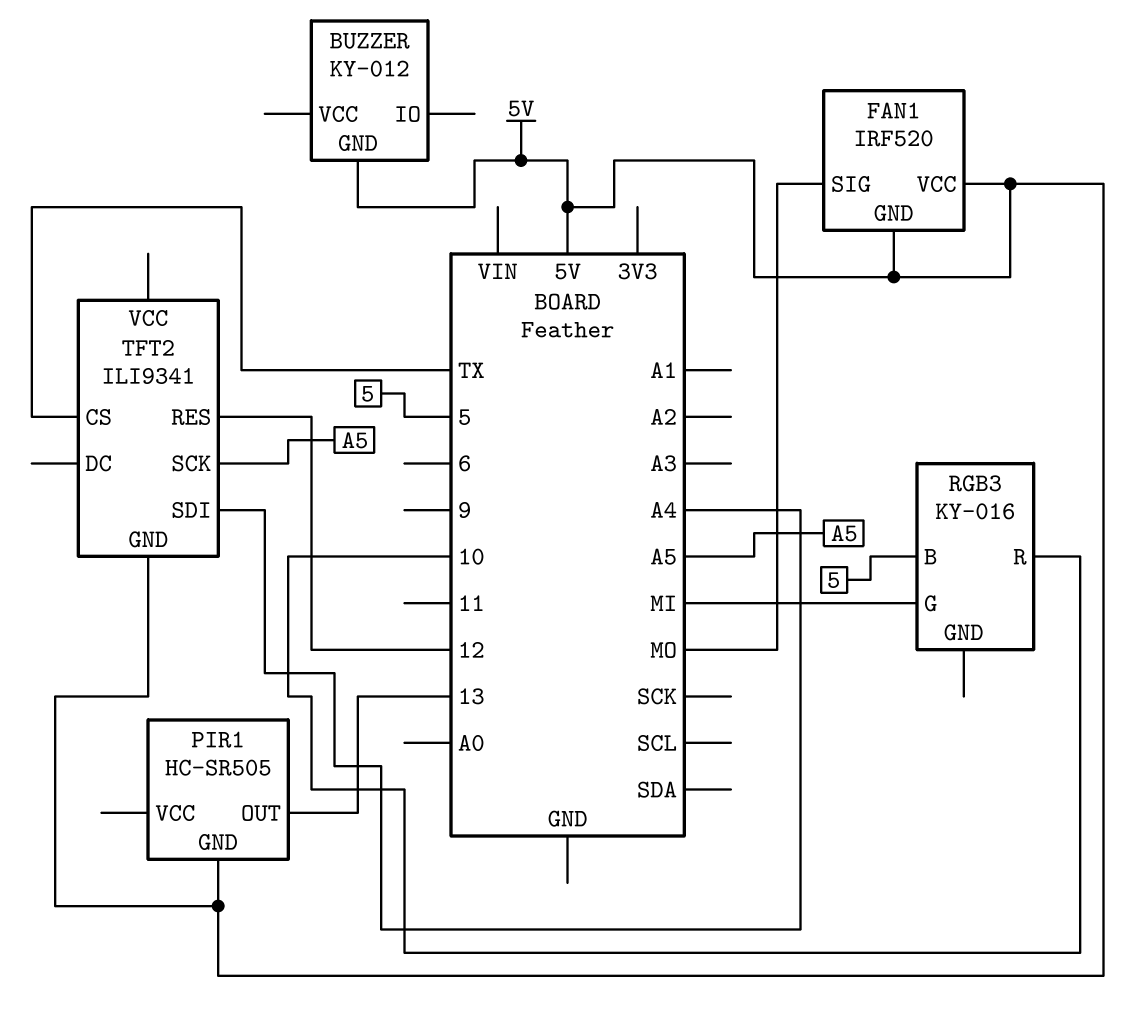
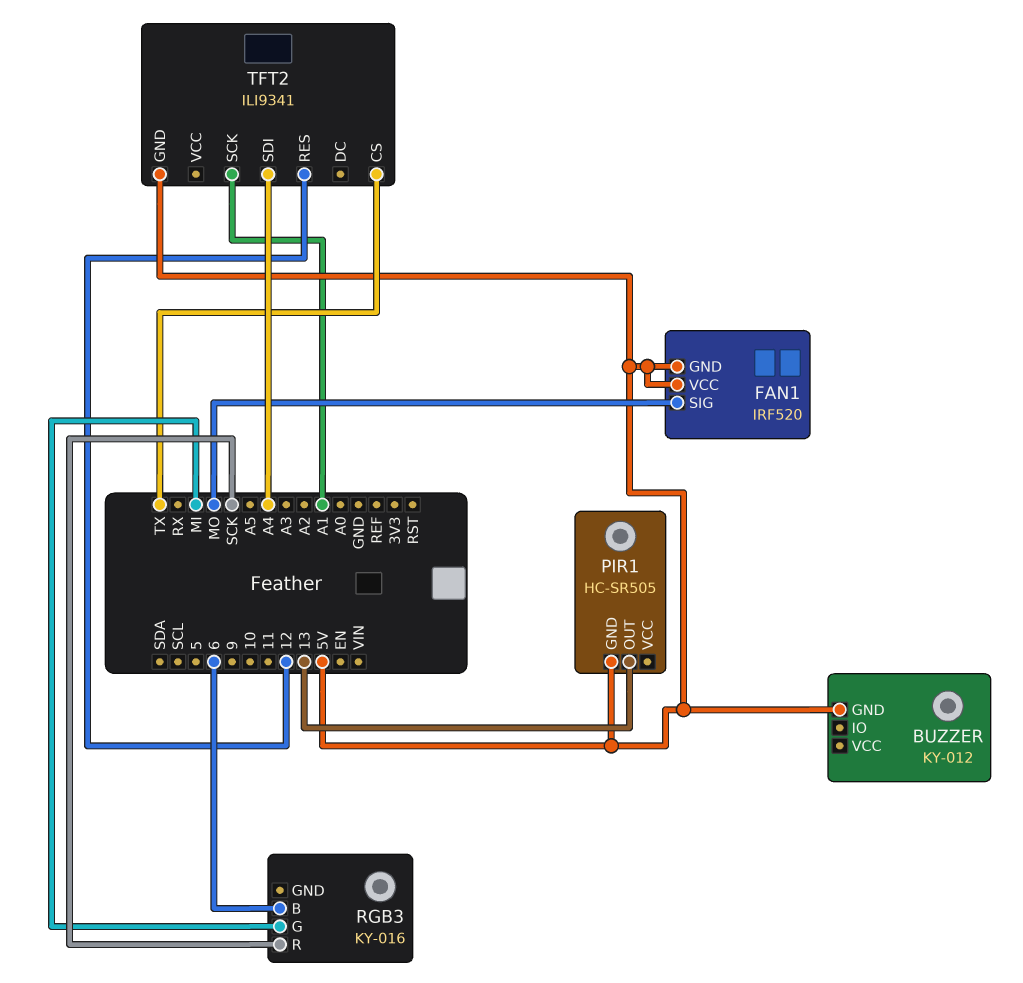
RGB3 pin B: 5 -> 6
RGB3 pin R: 10 -> SCK
TFT2 pin SCK: A5 -> A1

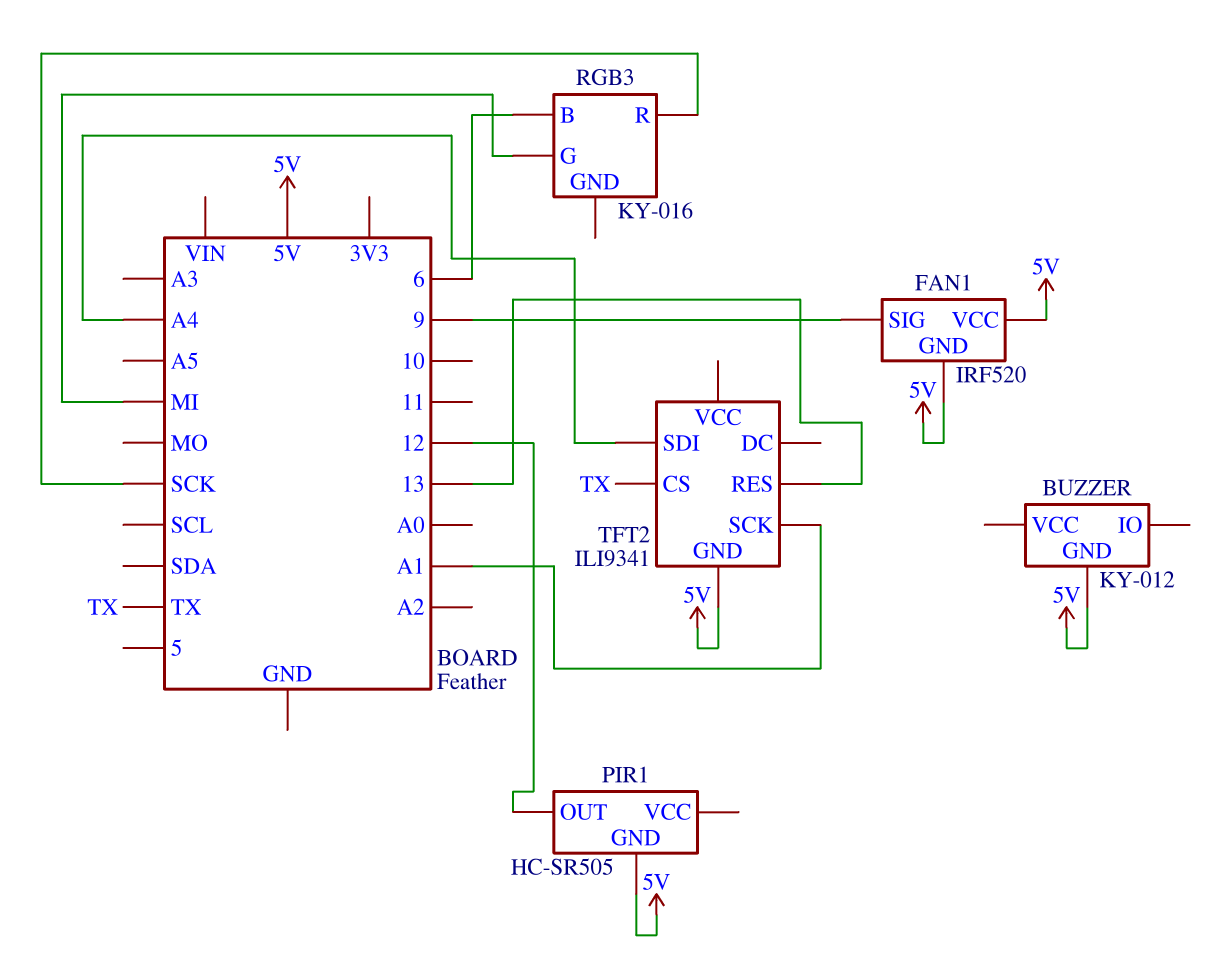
FAN1 pin SIG: MO -> 9
PIR1 pin OUT: 13 -> 12
TFT2 pin RES: 12 -> 13

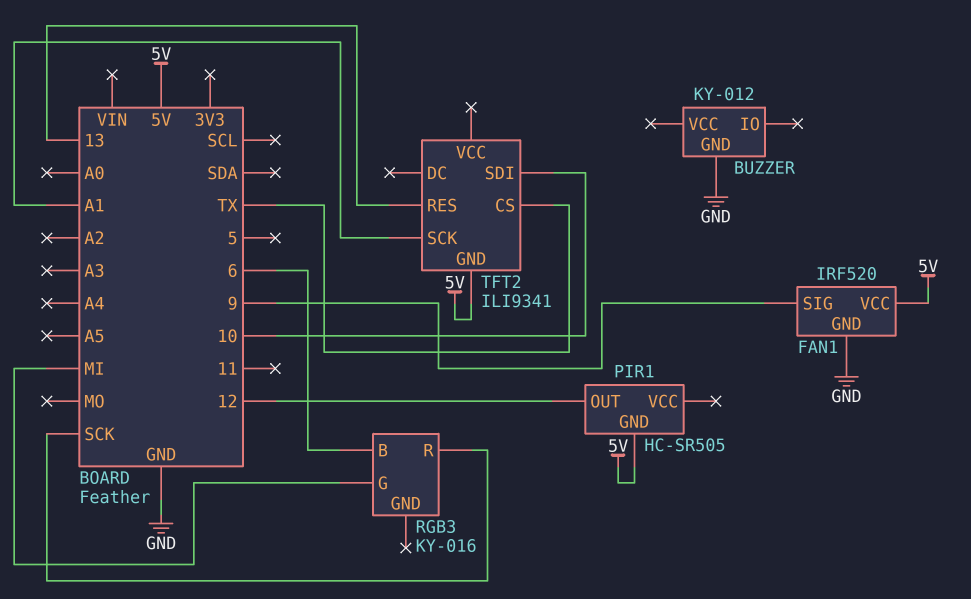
BUZZER pin GND: 5V -> GND
FAN1 pin GND: 5V -> GND
TFT2 pin SDI: A4 -> 10

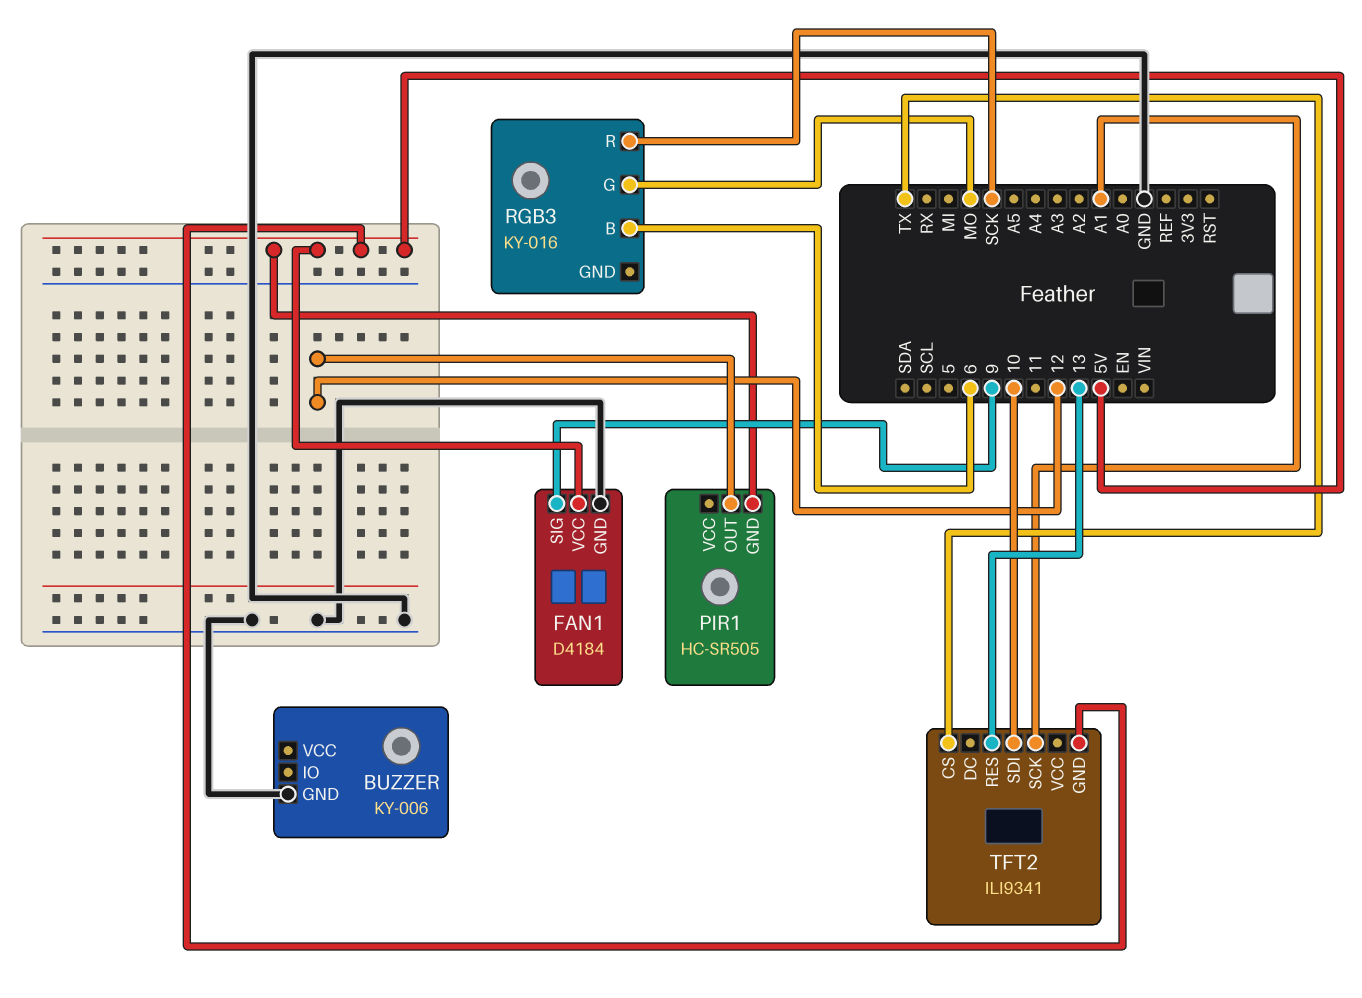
BUZZER: KY-012 -> KY-006
FAN1: IRF520 -> D4184
RGB3 pin G: MI -> MO

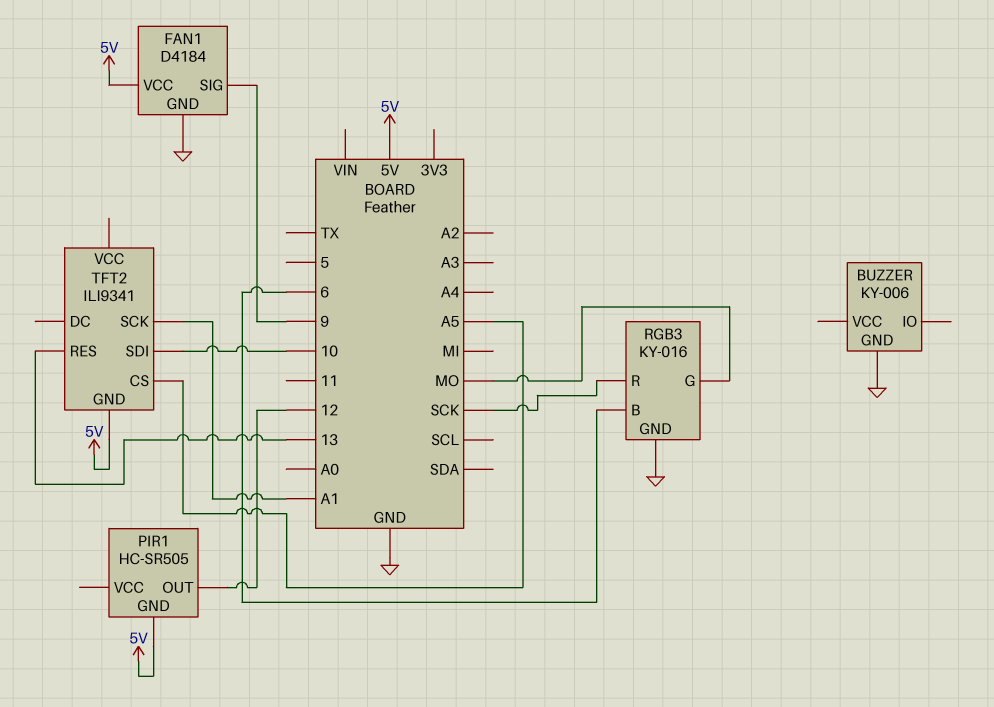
RGB3 pin GND: none -> GND
TFT2 pin CS: TX -> A5

